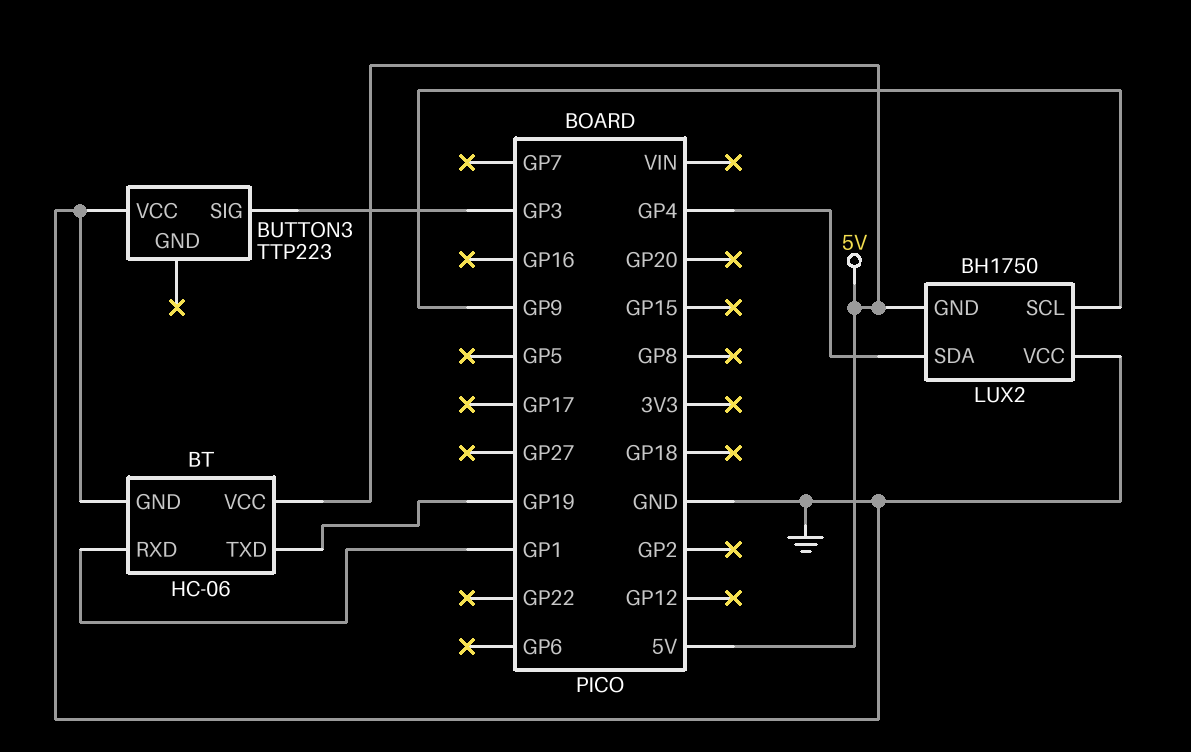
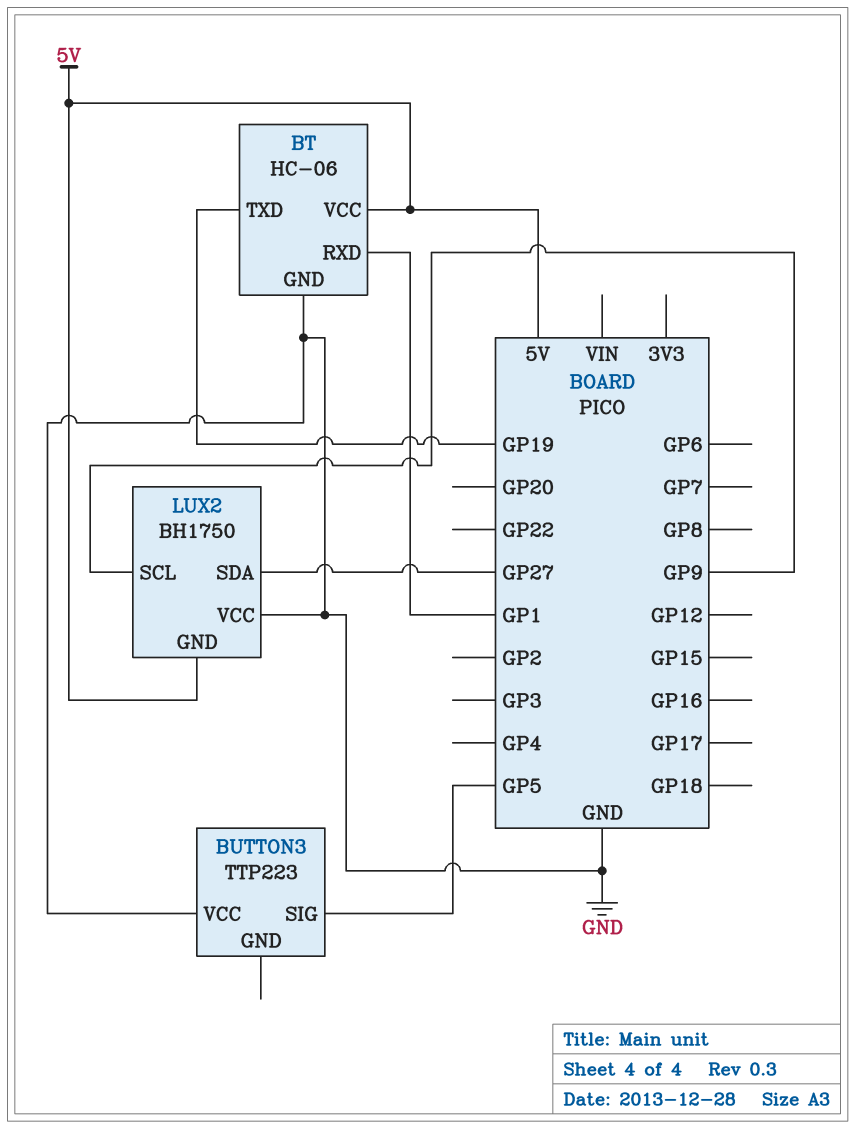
BUTTON3 pin SIG: GP3 -> GP5
LUX2 pin SDA: GP4 -> GP27

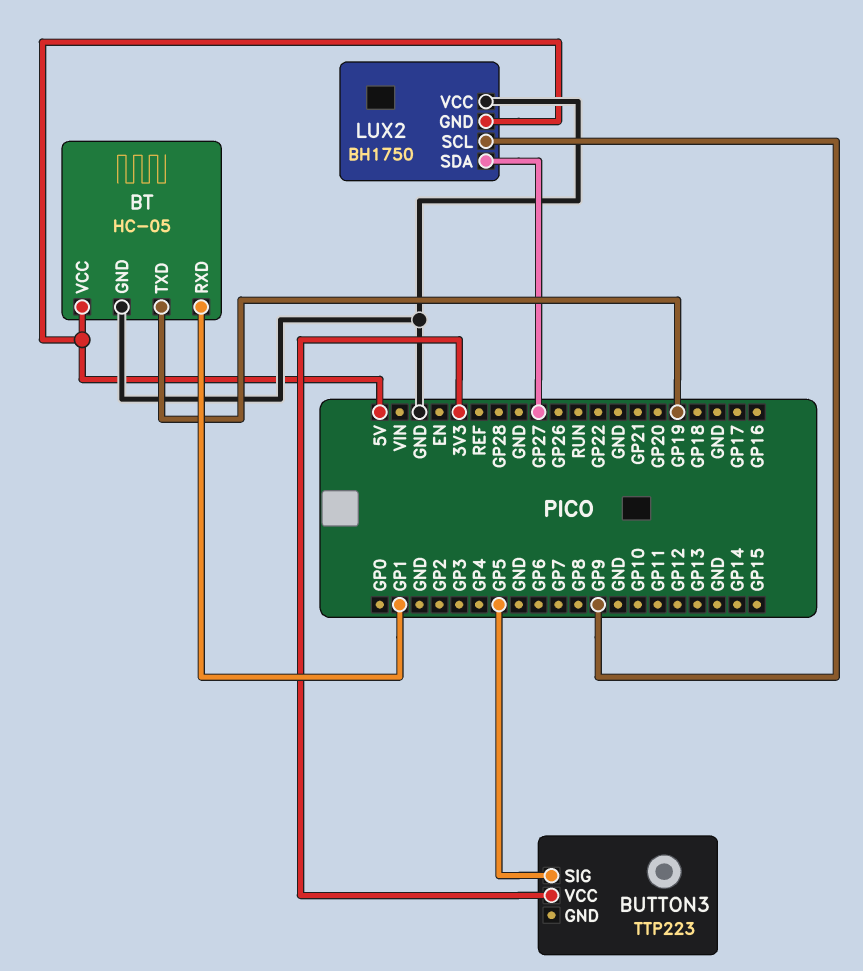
BT: HC-06 -> HC-05
BUTTON3 pin VCC: GND -> 3V3

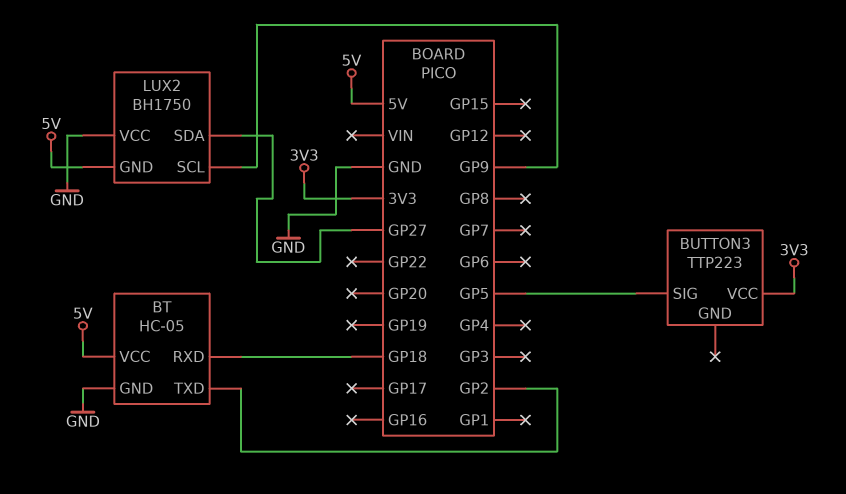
BT pin RXD: GP1 -> GP18
BT pin TXD: GP19 -> GP2

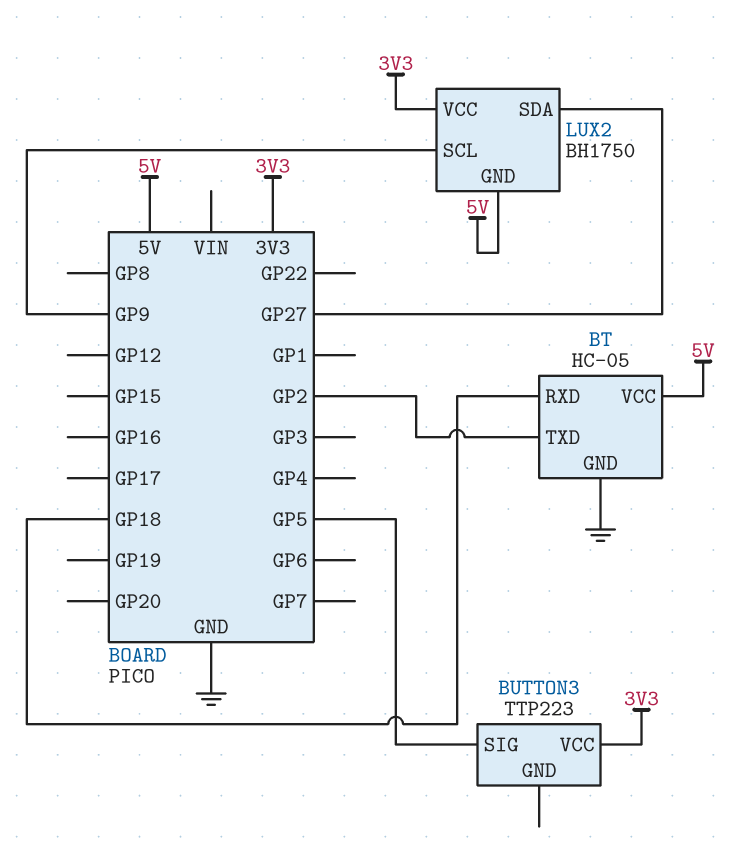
LUX2 pin VCC: GND -> 3V3

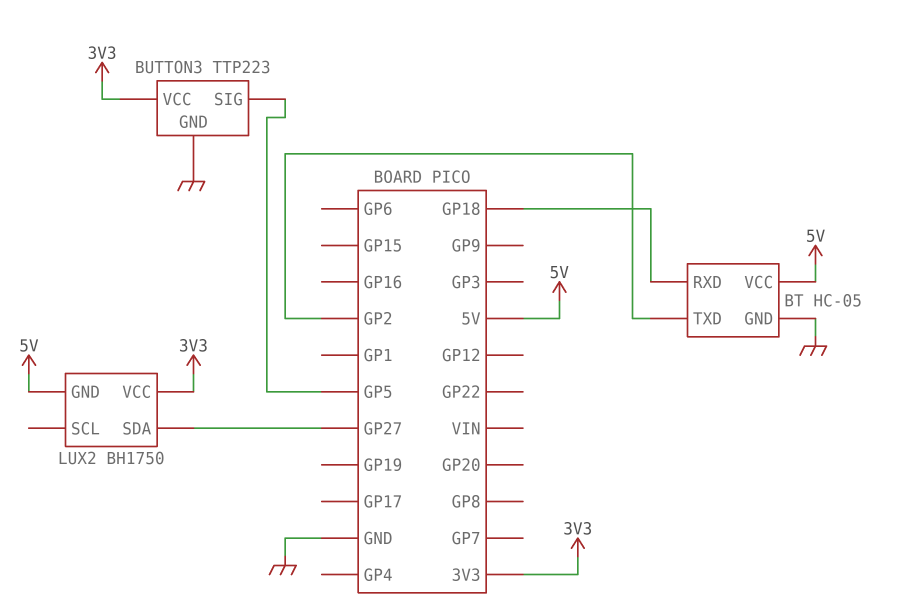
BUTTON3 pin GND: none -> GND
LUX2 pin SCL: GP9 -> none

